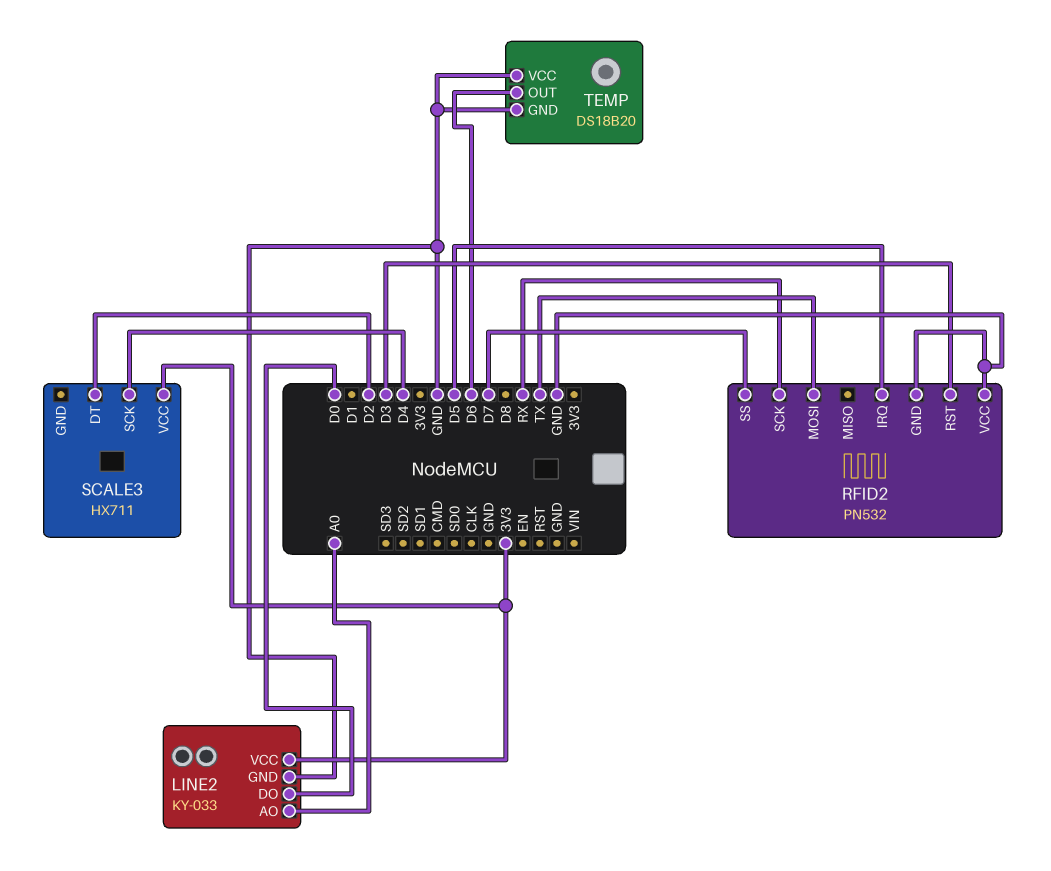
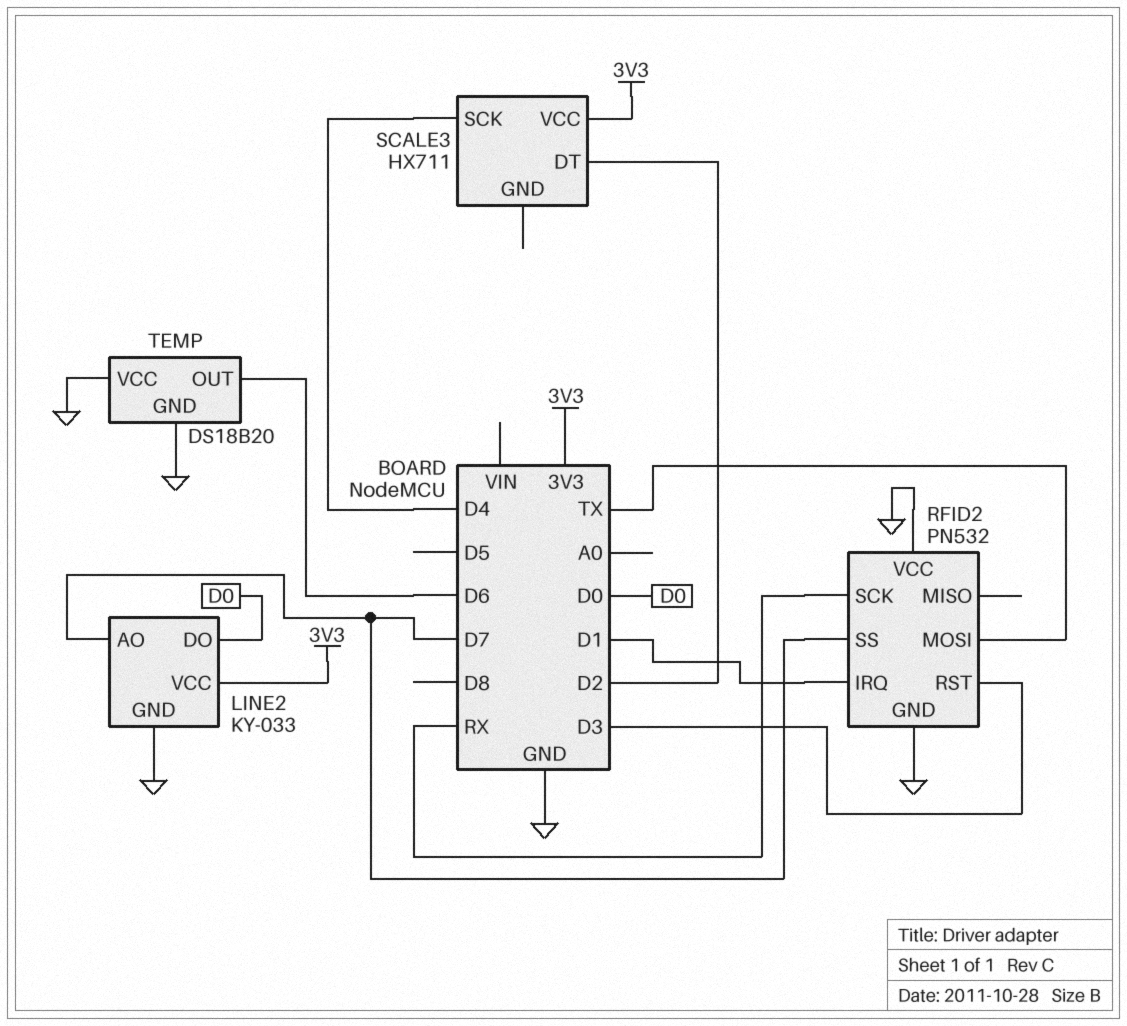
LINE2 pin AO: A0 -> D7
RFID2 pin IRQ: D5 -> D1

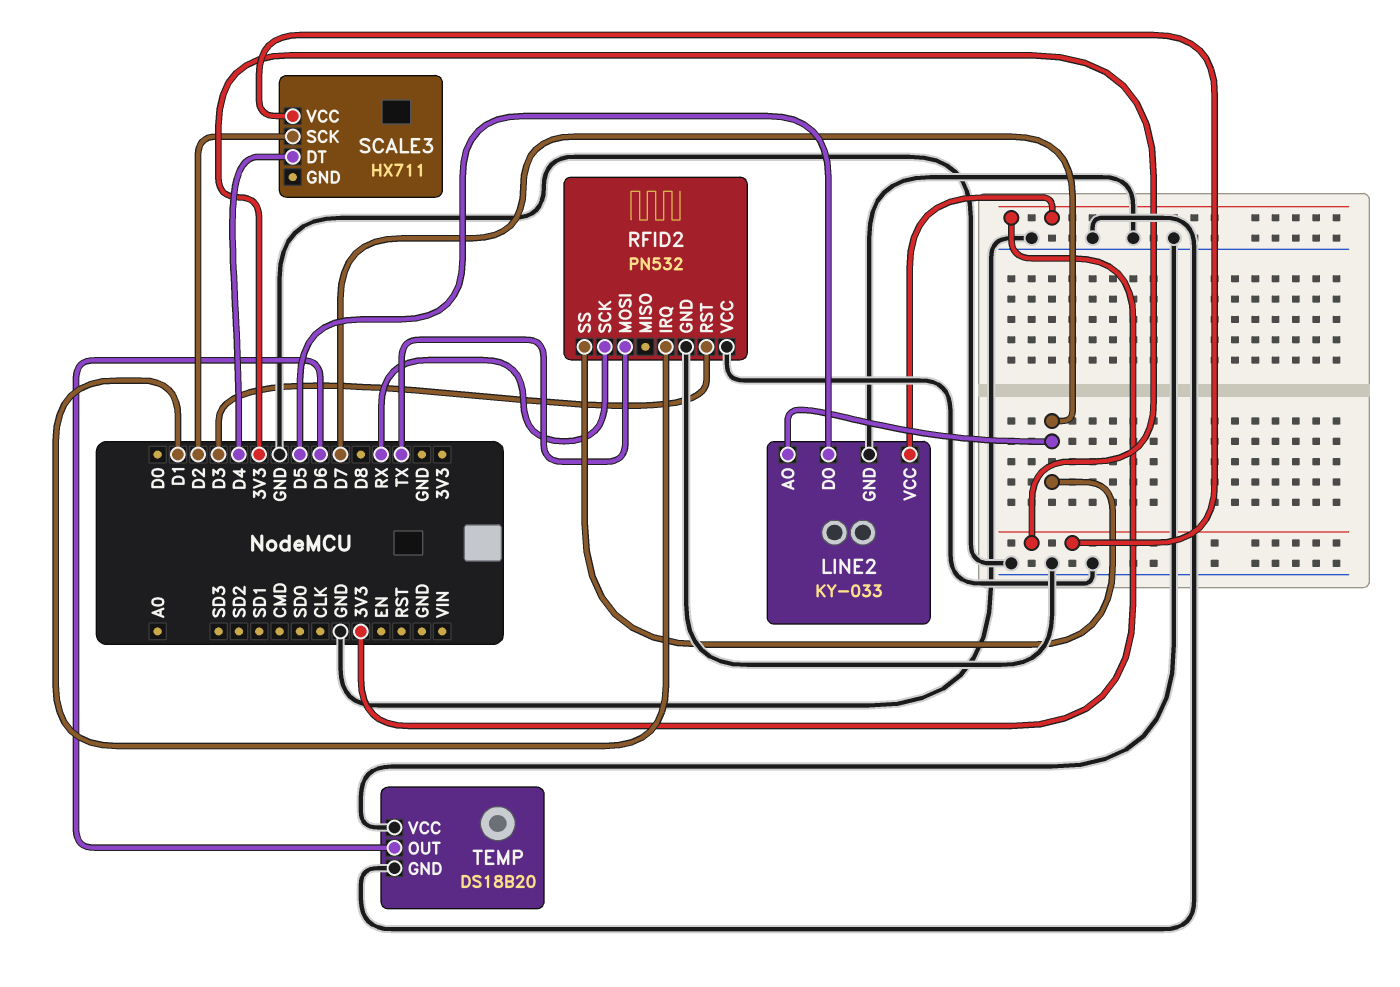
LINE2 pin DO: D0 -> D5
SCALE3 pin DT: D2 -> D4
SCALE3 pin SCK: D4 -> D2

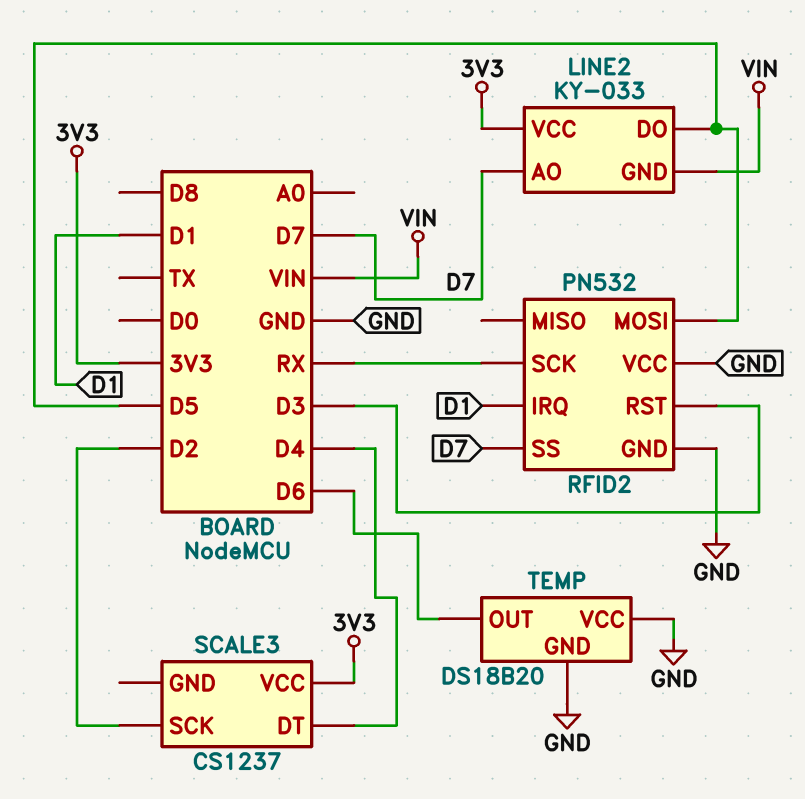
LINE2 pin GND: GND -> VIN
RFID2 pin MOSI: TX -> D5
SCALE3: HX711 -> CS1237

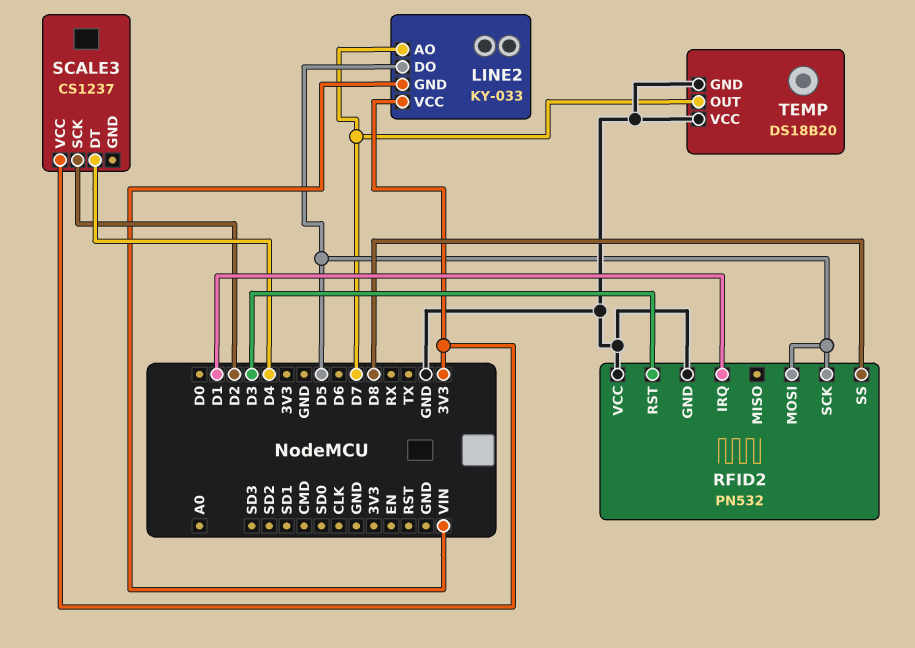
RFID2 pin SCK: RX -> D5
RFID2 pin SS: D7 -> D8
TEMP pin OUT: D6 -> D7

